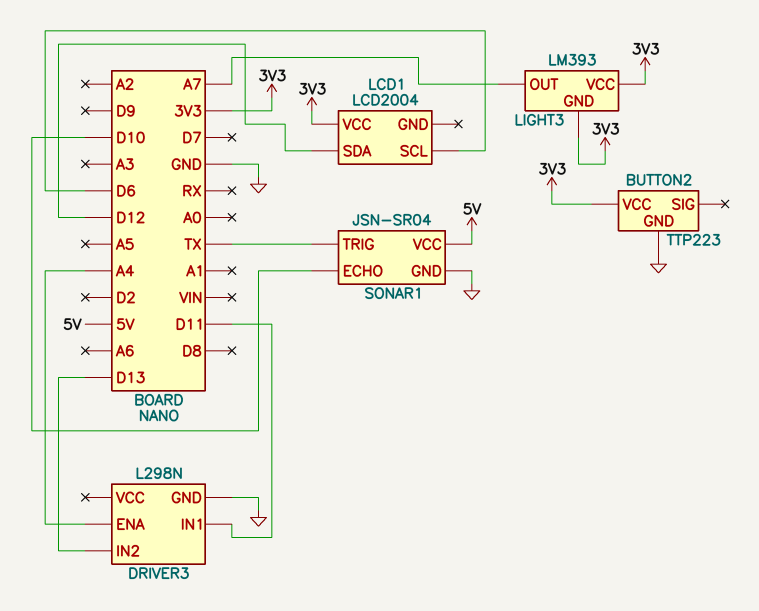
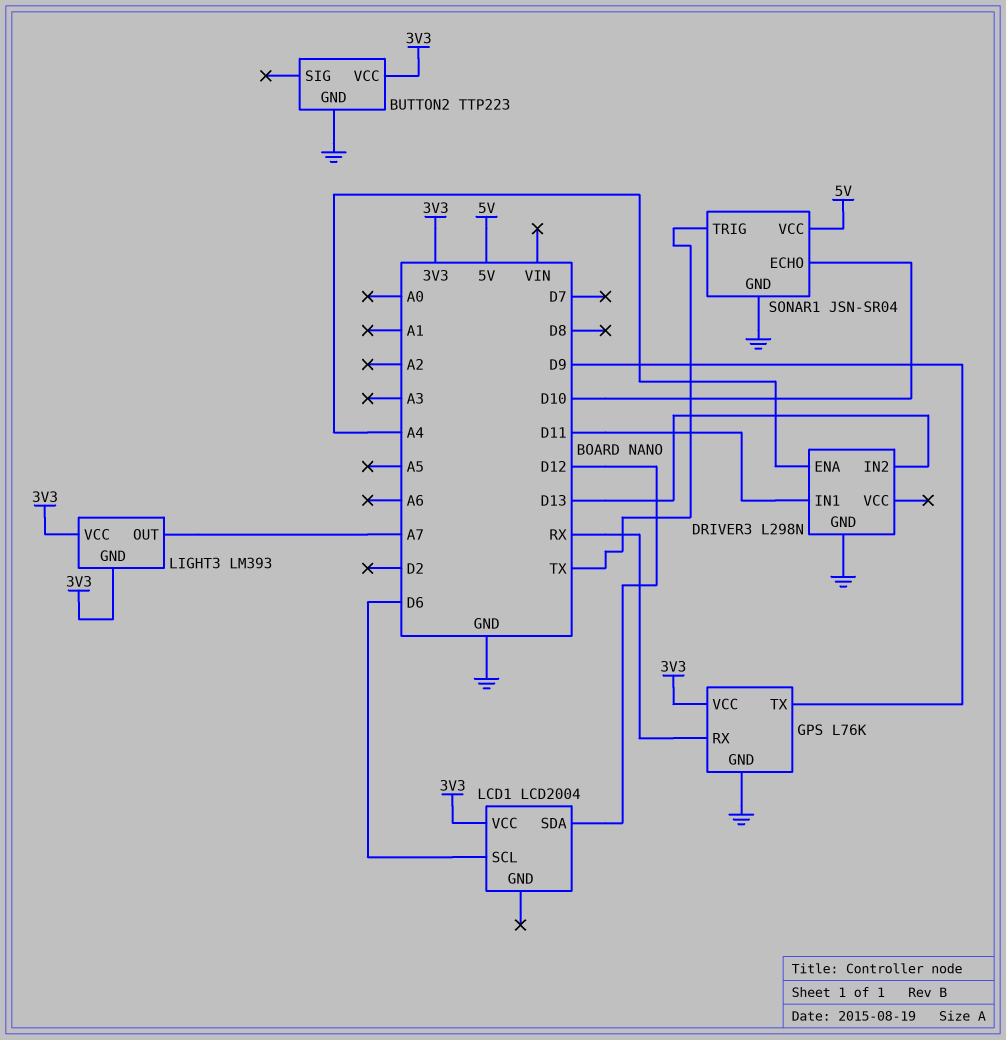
GPS: none -> L76K
GPS pin GND: none -> GND
GPS pin RX: none -> RX
GPS pin TX: none -> D9
GPS pin VCC: none -> 3V3

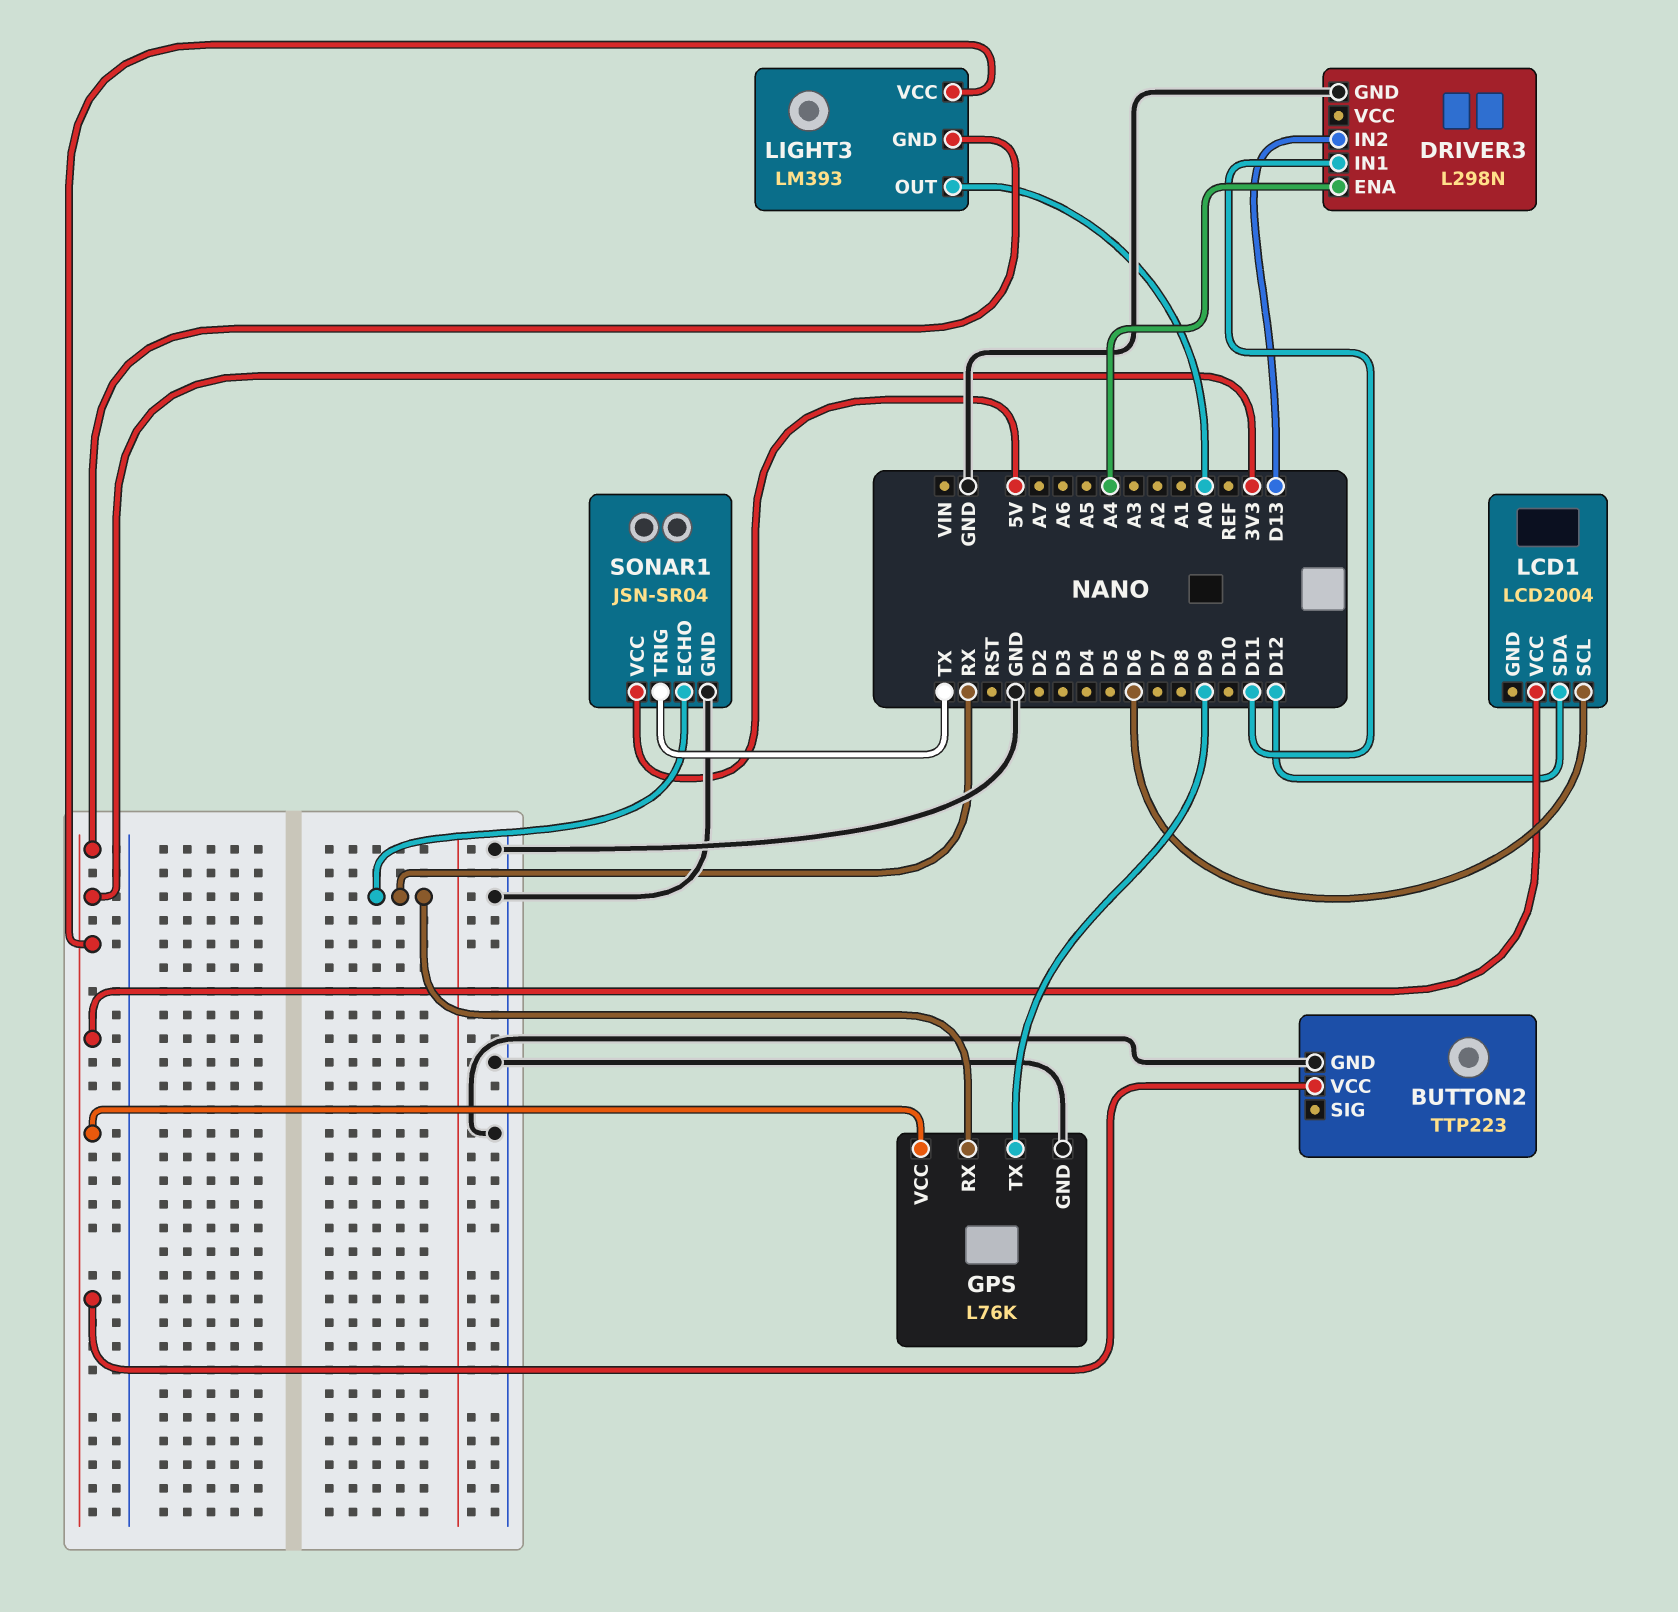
LIGHT3 pin OUT: A7 -> A0
SONAR1 pin ECHO: D10 -> RX

